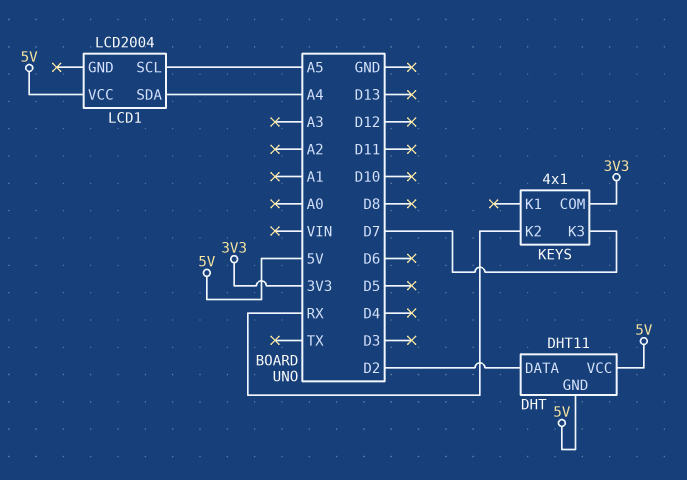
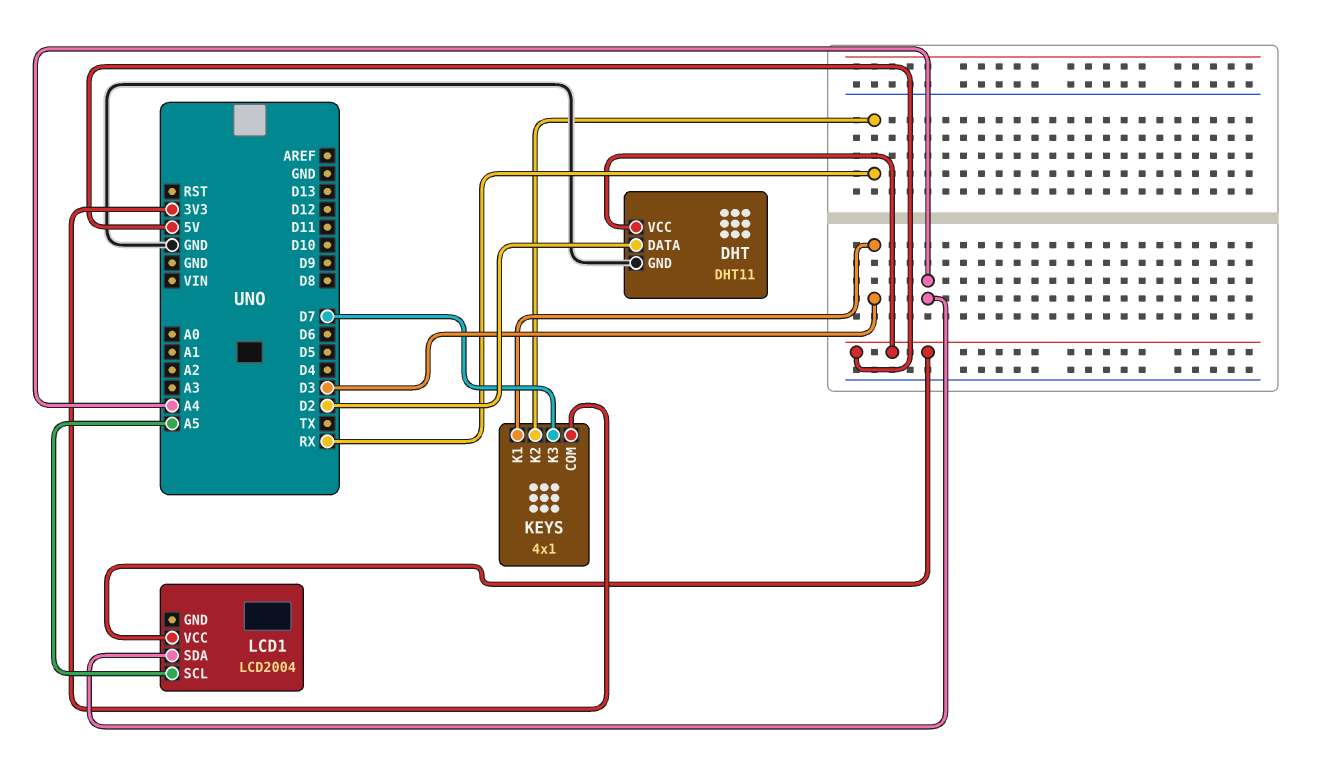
DHT pin GND: 5V -> GND
KEYS pin K1: none -> D3

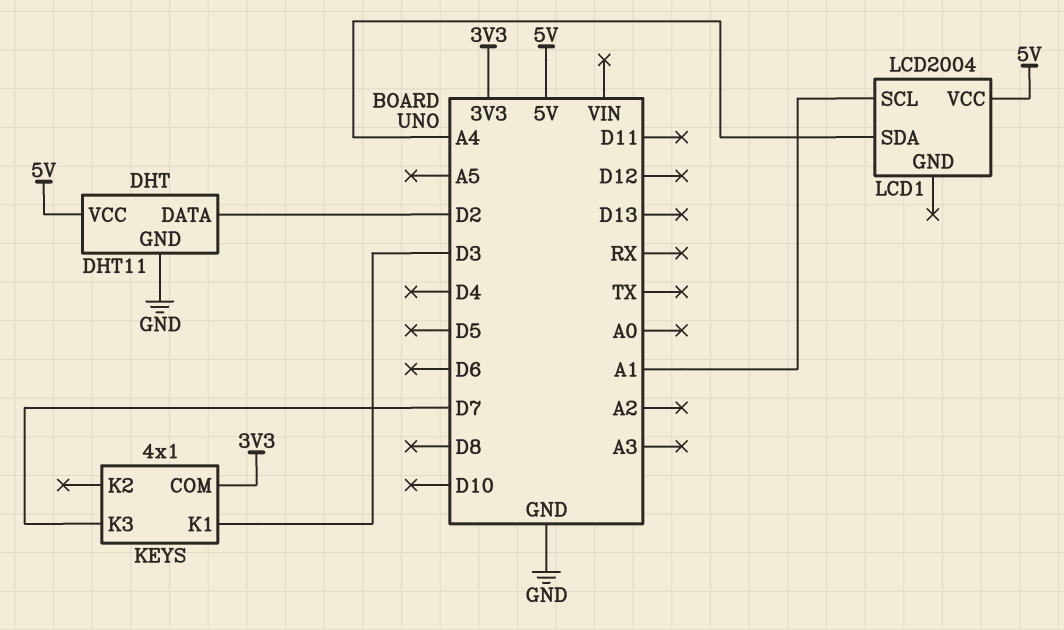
KEYS pin K2: RX -> none
LCD1 pin SCL: A5 -> A1

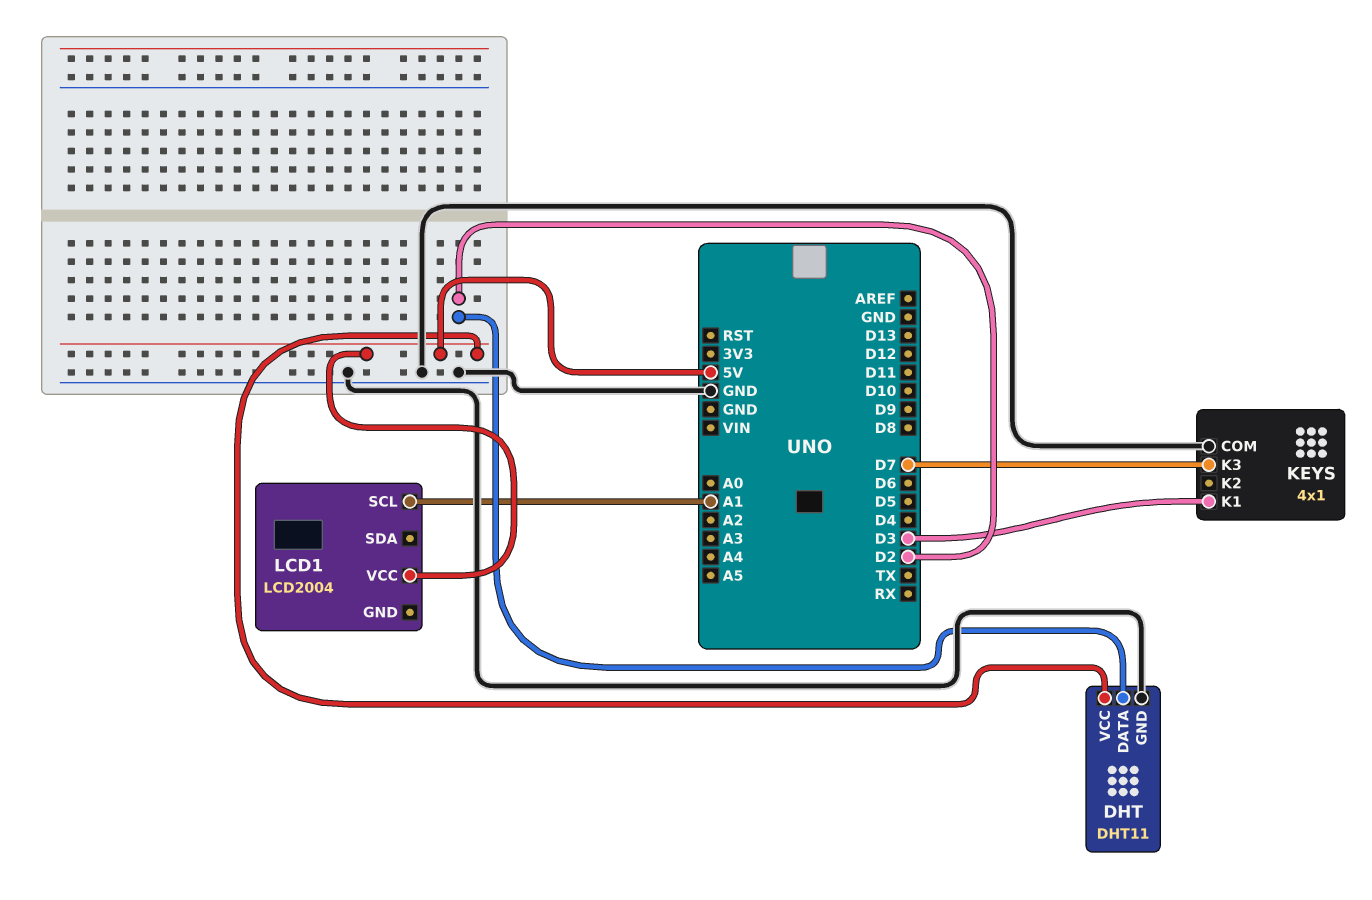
KEYS pin COM: 3V3 -> GND
LCD1 pin SDA: A4 -> none

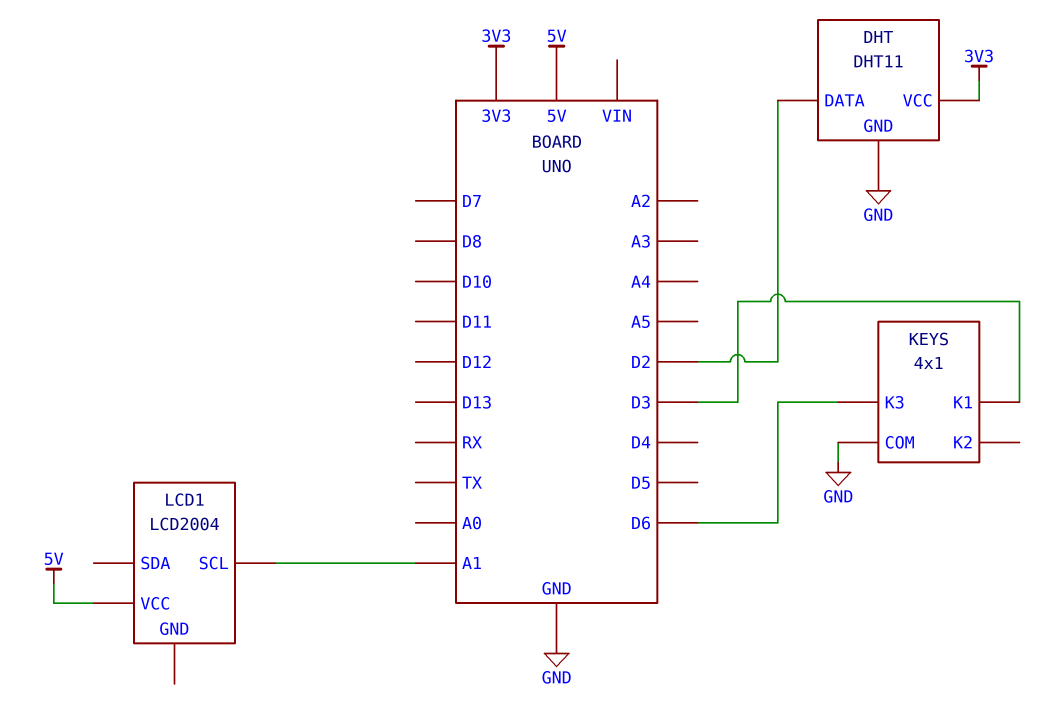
DHT pin VCC: 5V -> 3V3
KEYS pin K3: D7 -> D6

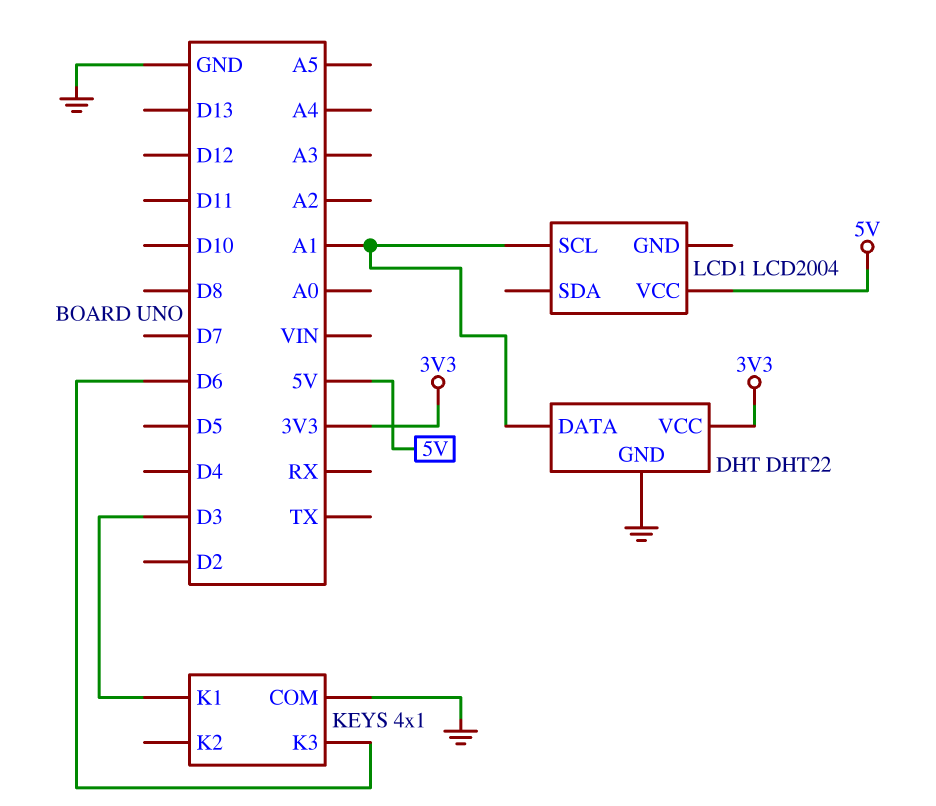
DHT: DHT11 -> DHT22
DHT pin DATA: D2 -> A1

